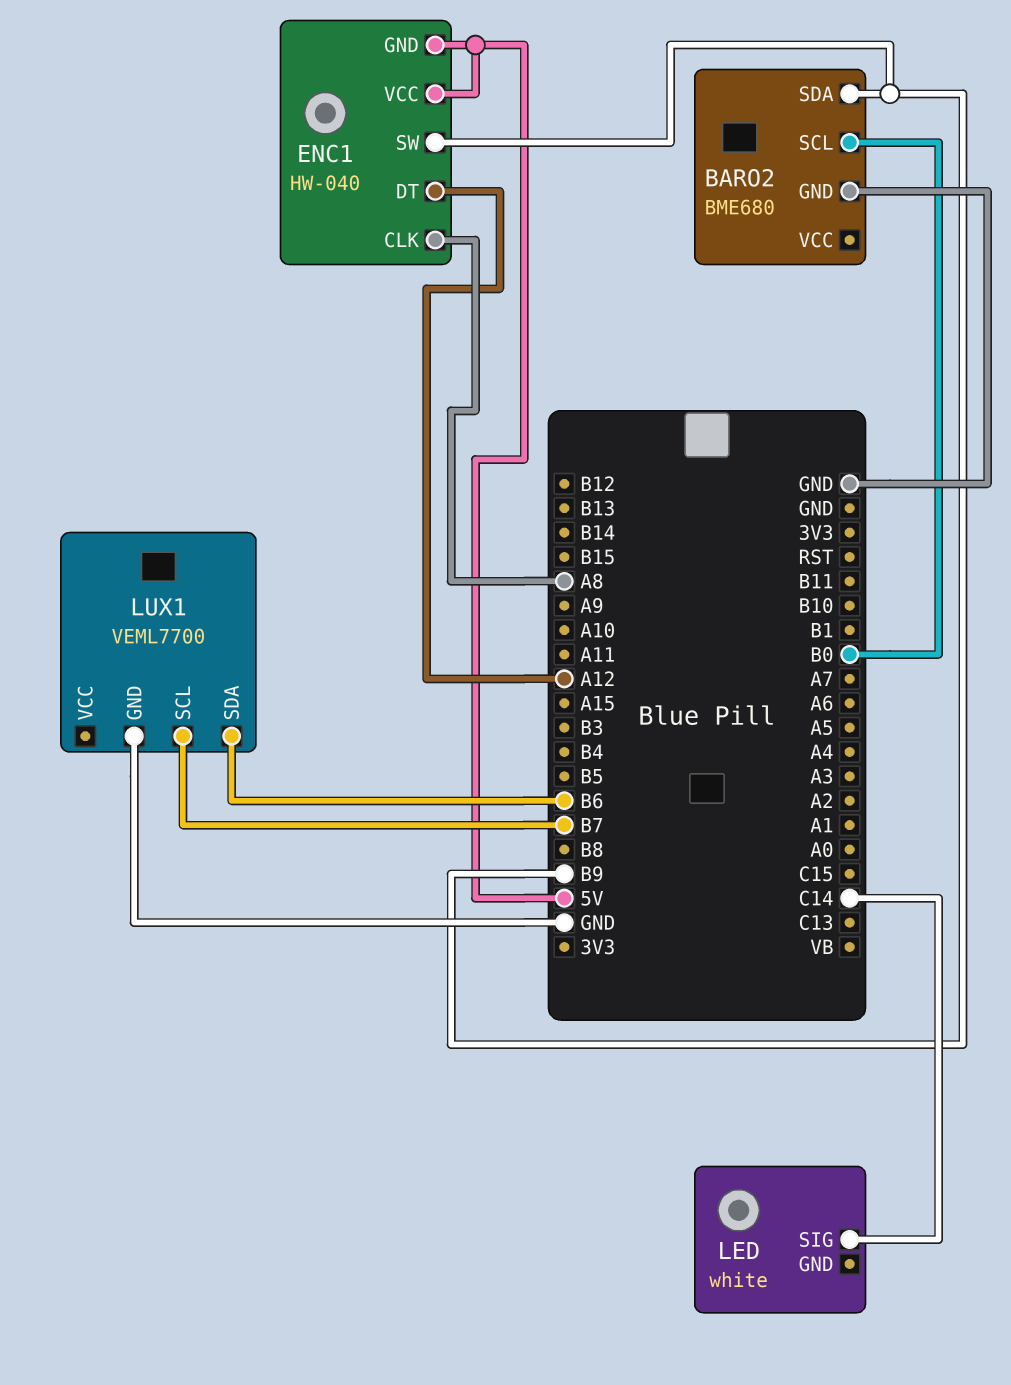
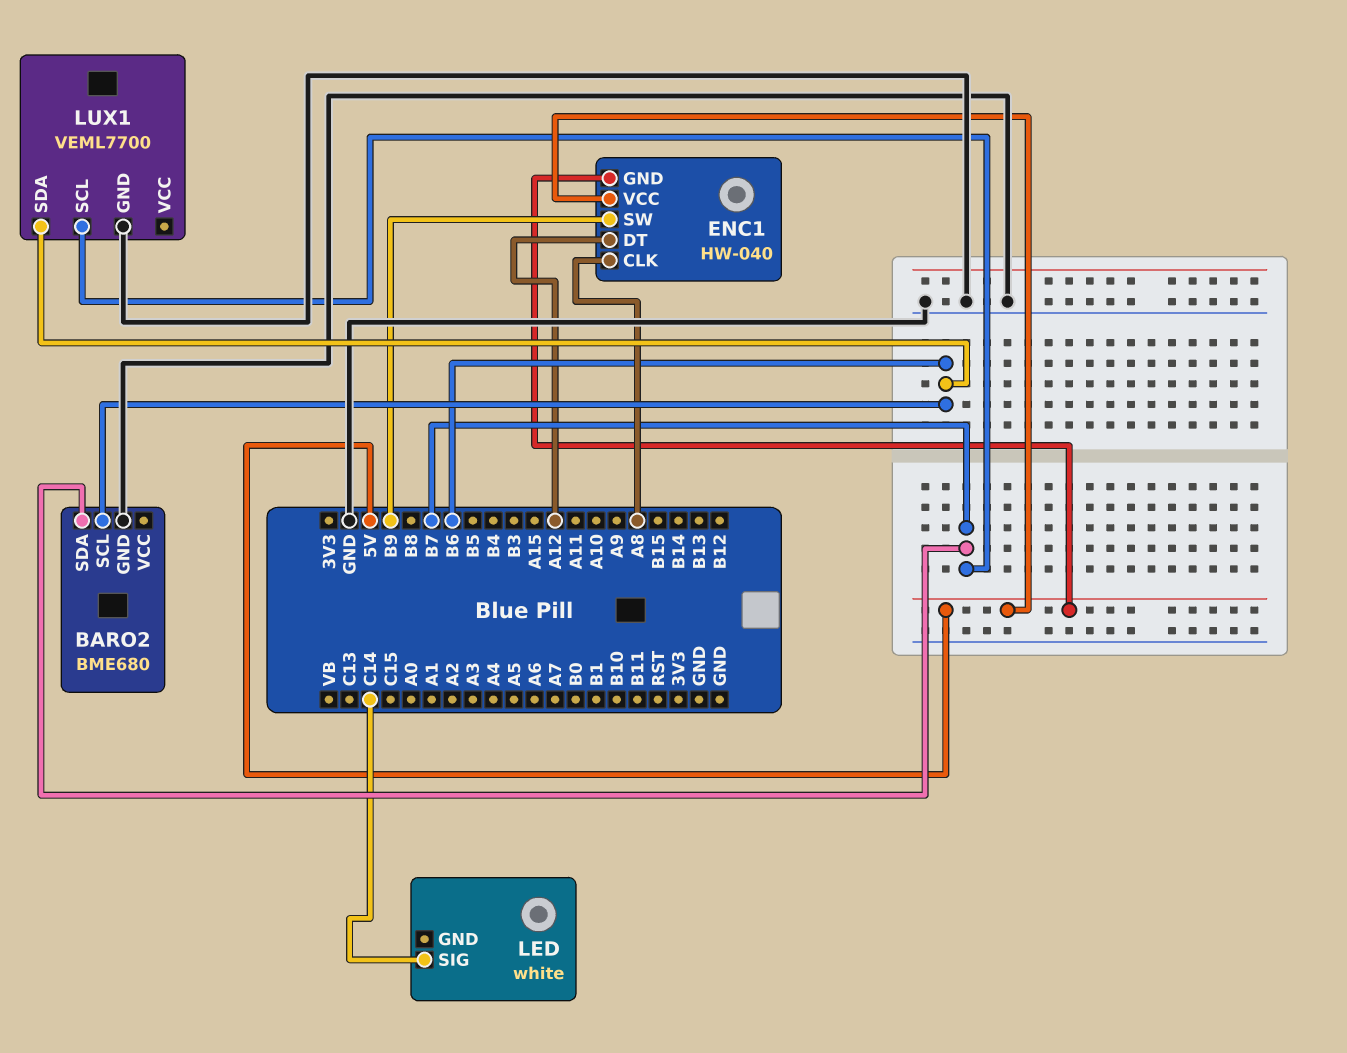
BARO2 pin SCL: B0 -> B6
BARO2 pin SDA: B9 -> B7

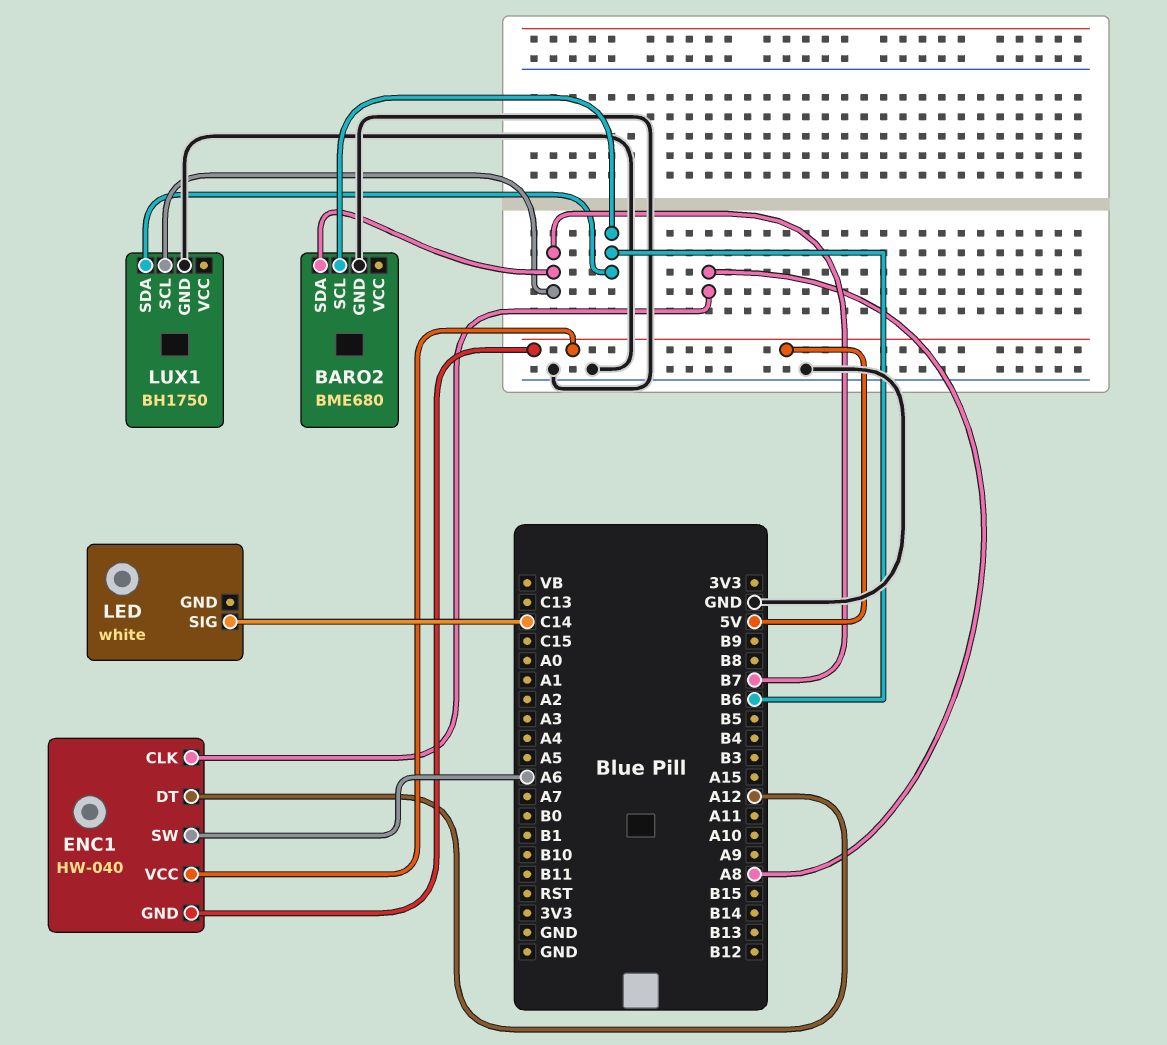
ENC1 pin SW: B9 -> A6
LUX1: VEML7700 -> BH1750

